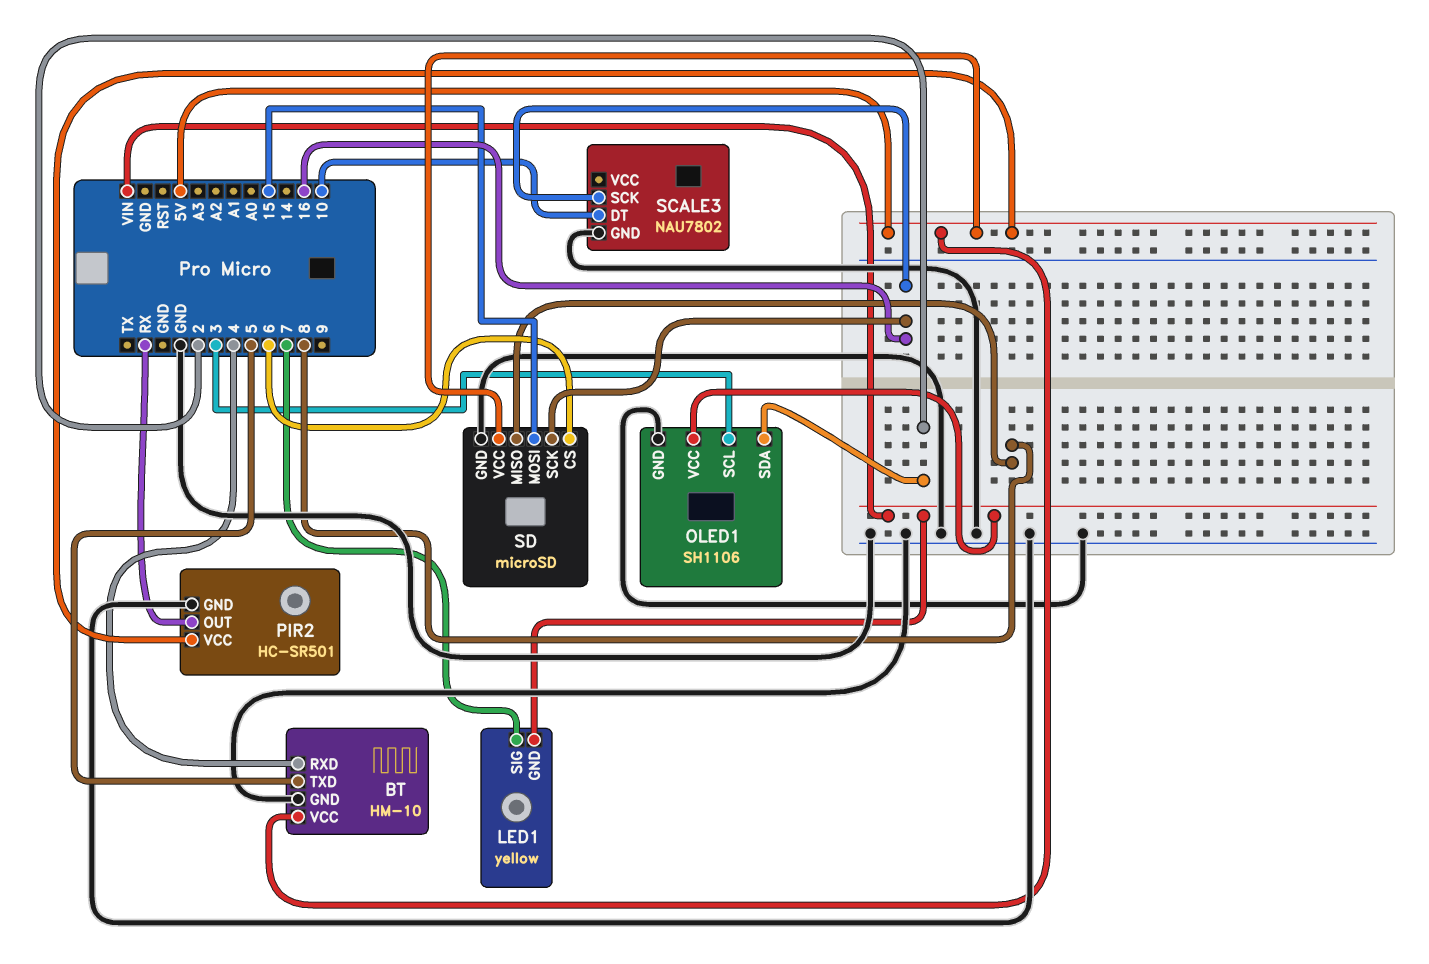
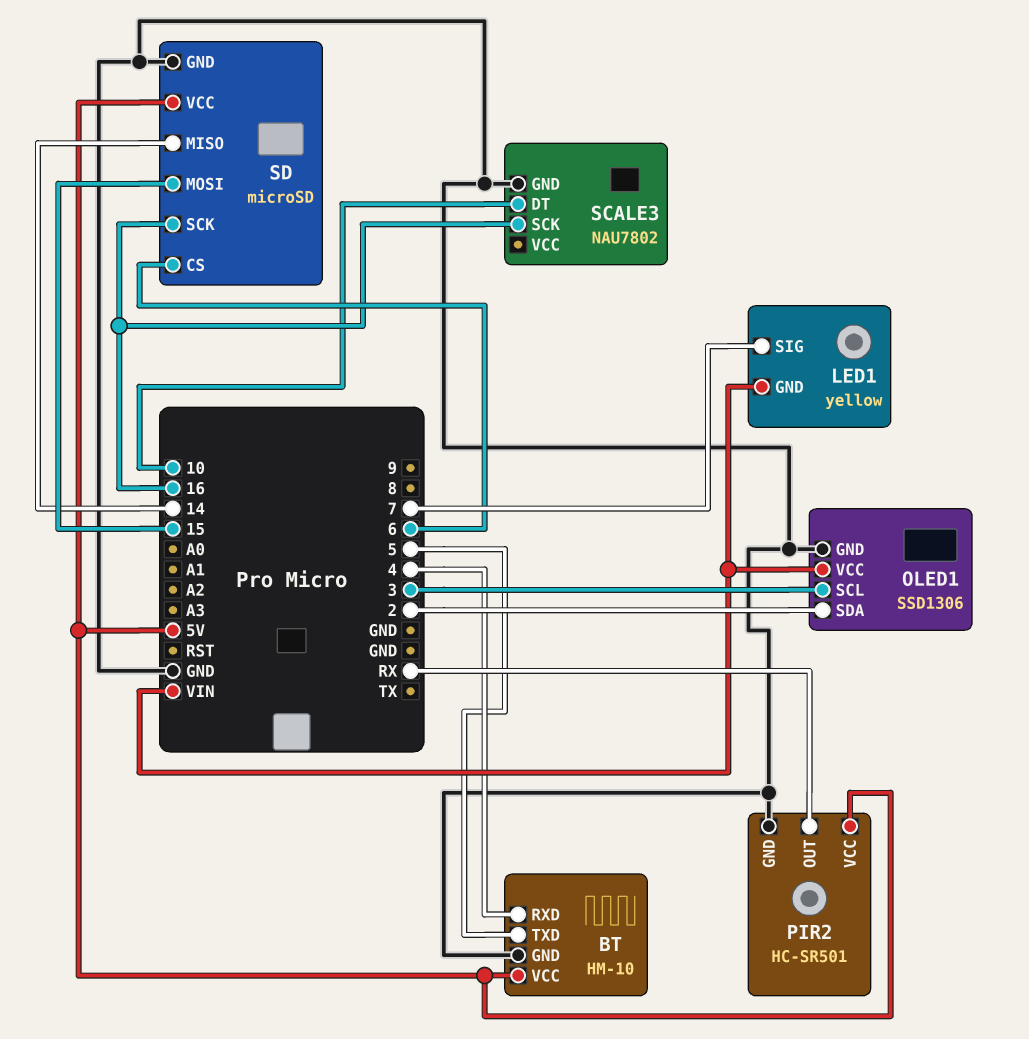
OLED1: SH1106 -> SSD1306
SD pin MISO: 8 -> 14

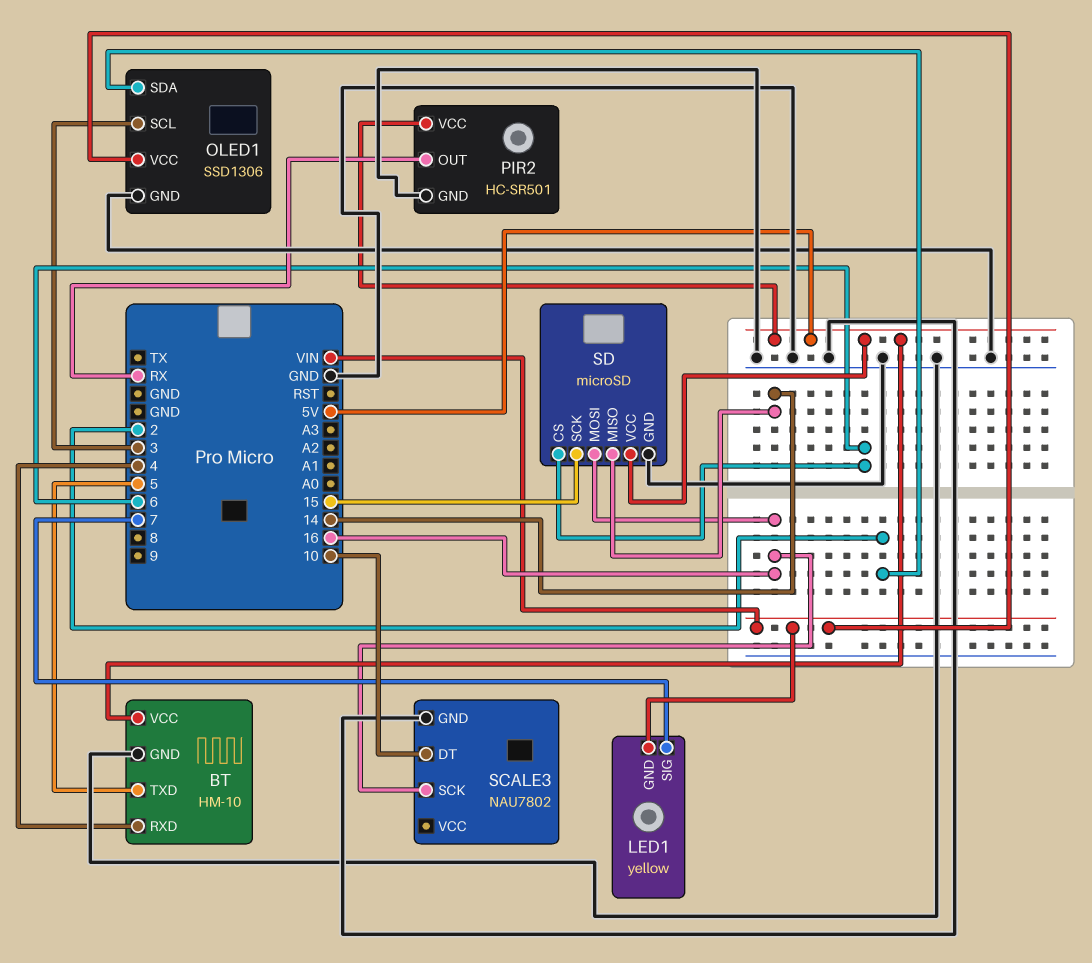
SD pin MOSI: 15 -> 16
SD pin SCK: 16 -> 15

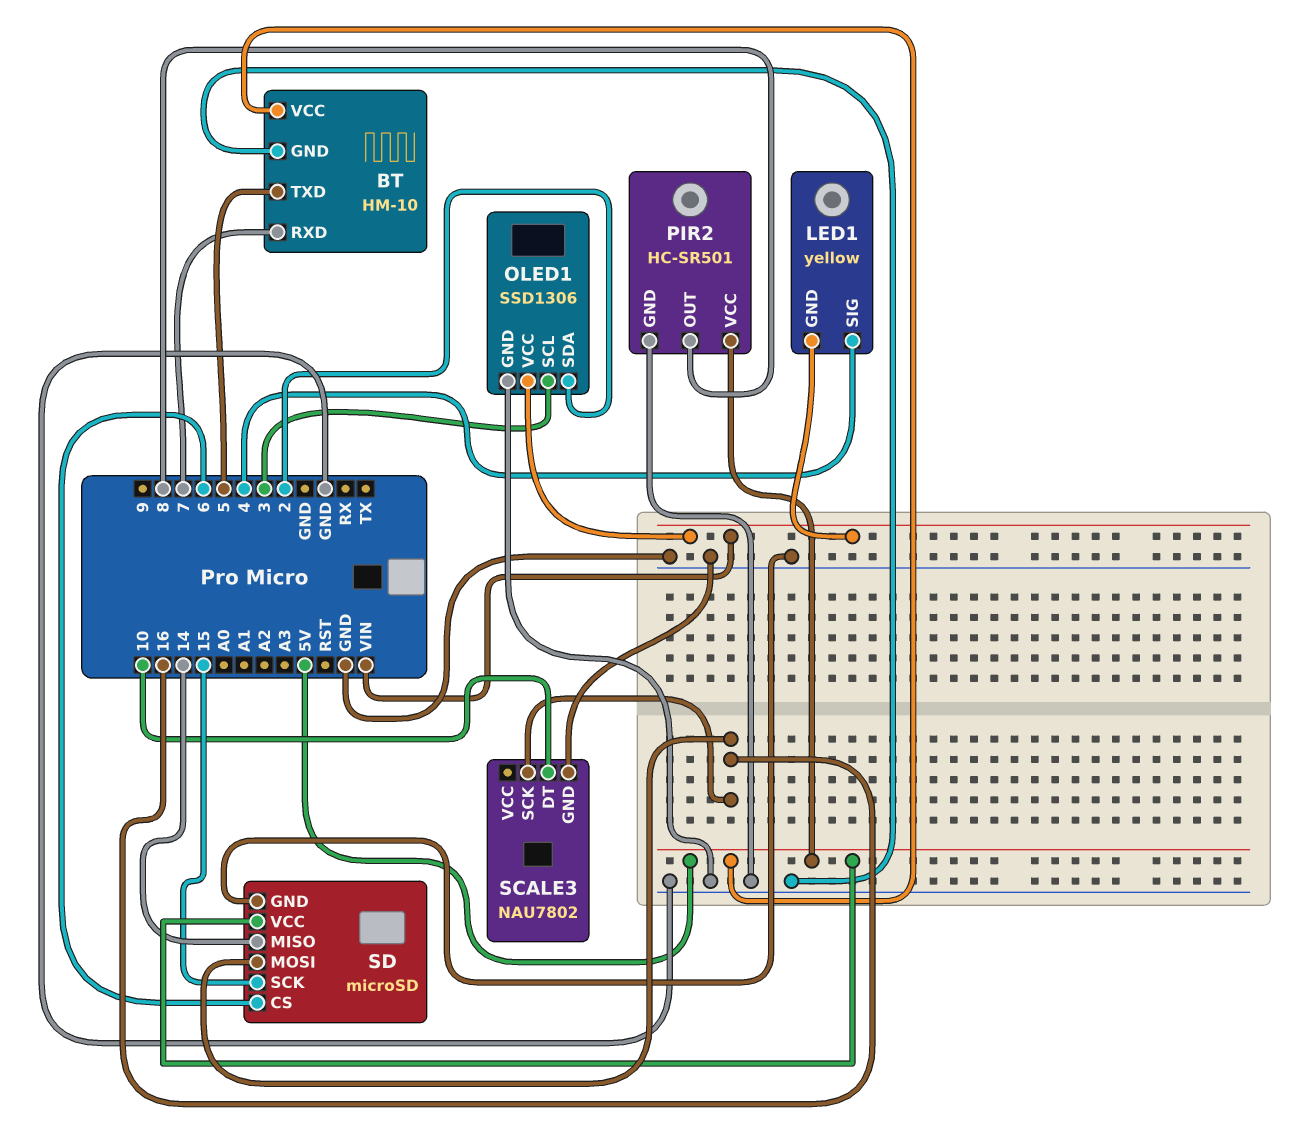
BT pin RXD: 4 -> 7
LED1 pin SIG: 7 -> 4
PIR2 pin OUT: RX -> 8

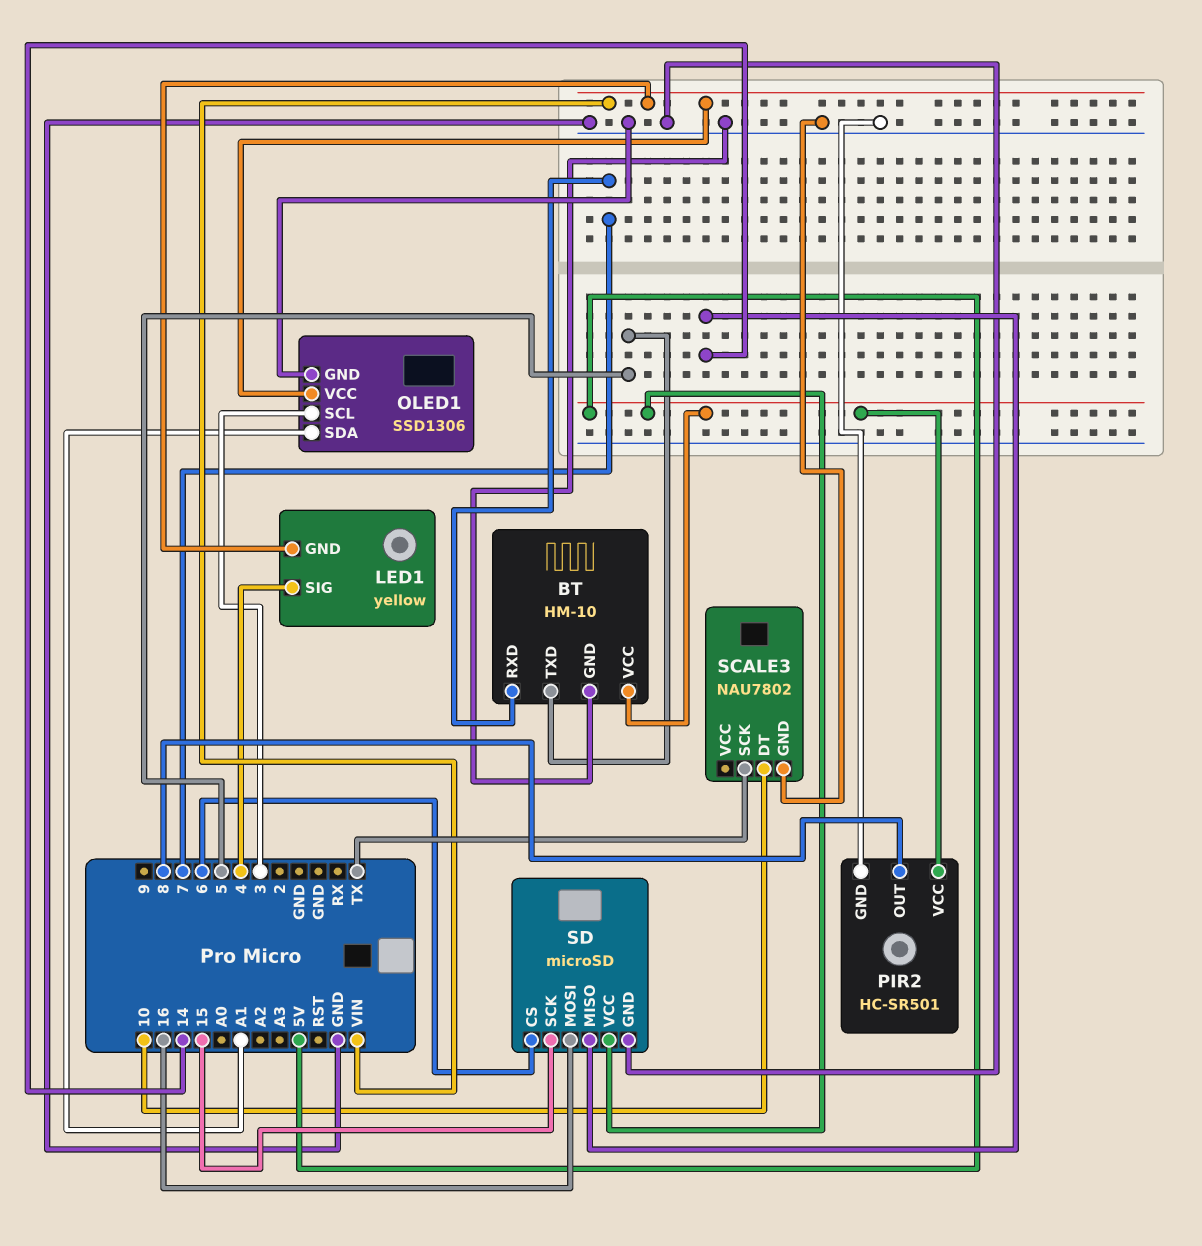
OLED1 pin SDA: 2 -> A1
SCALE3 pin SCK: 16 -> TX

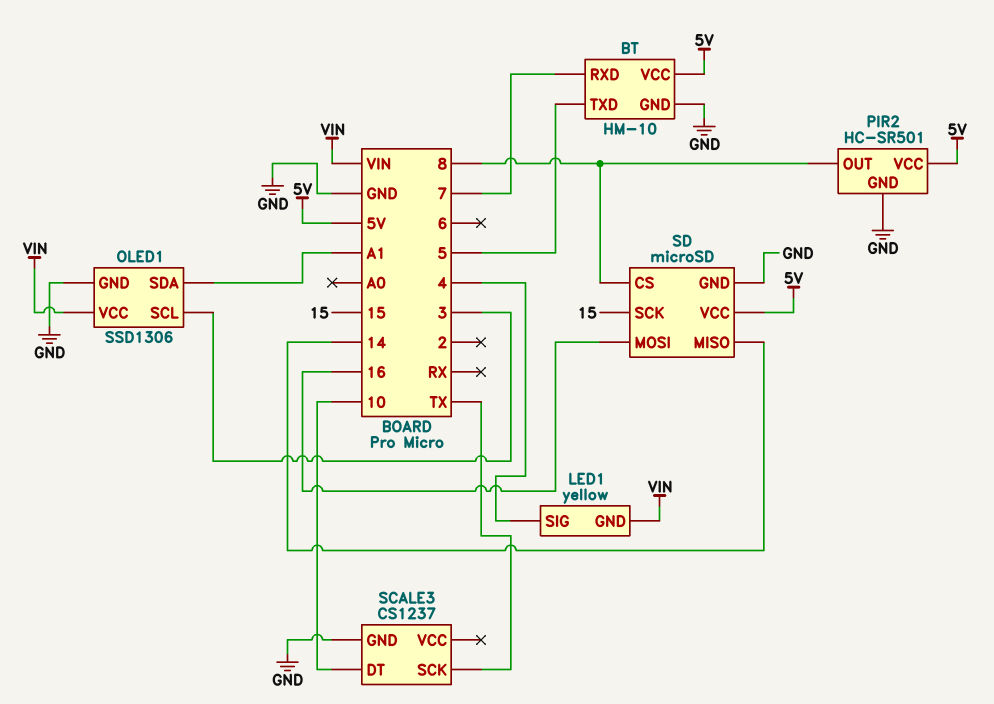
SCALE3: NAU7802 -> CS1237
SD pin CS: 6 -> 8

